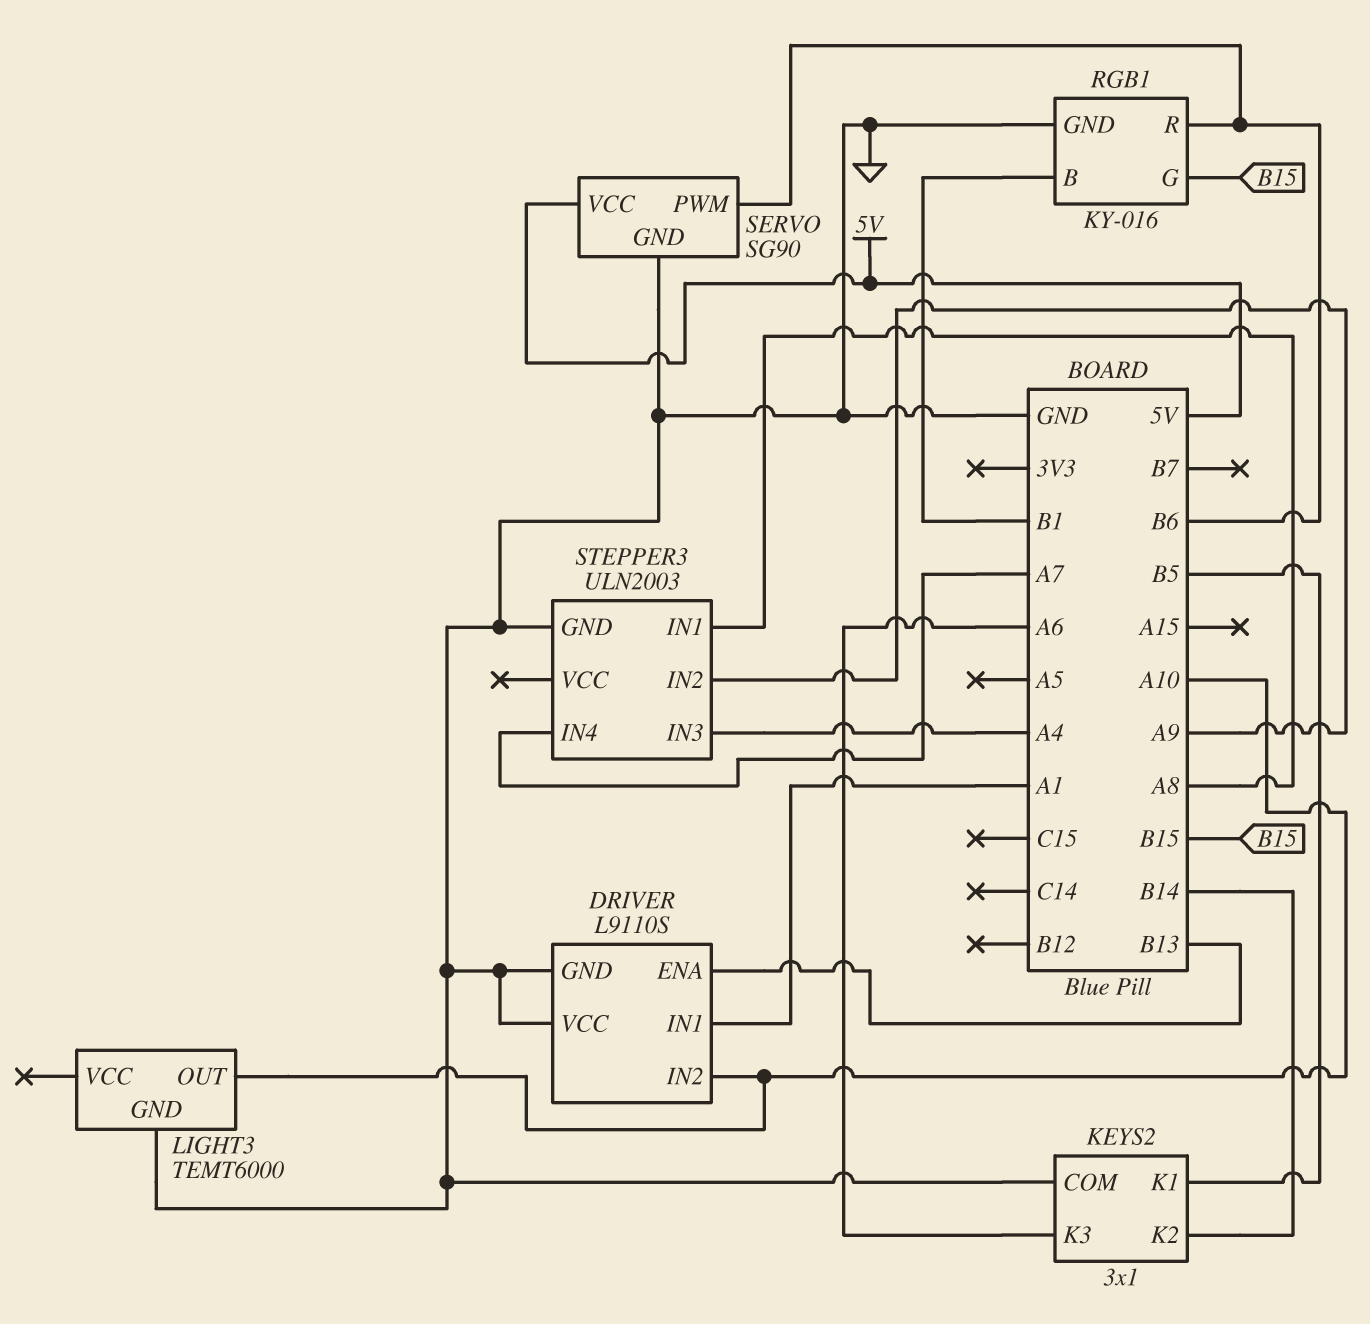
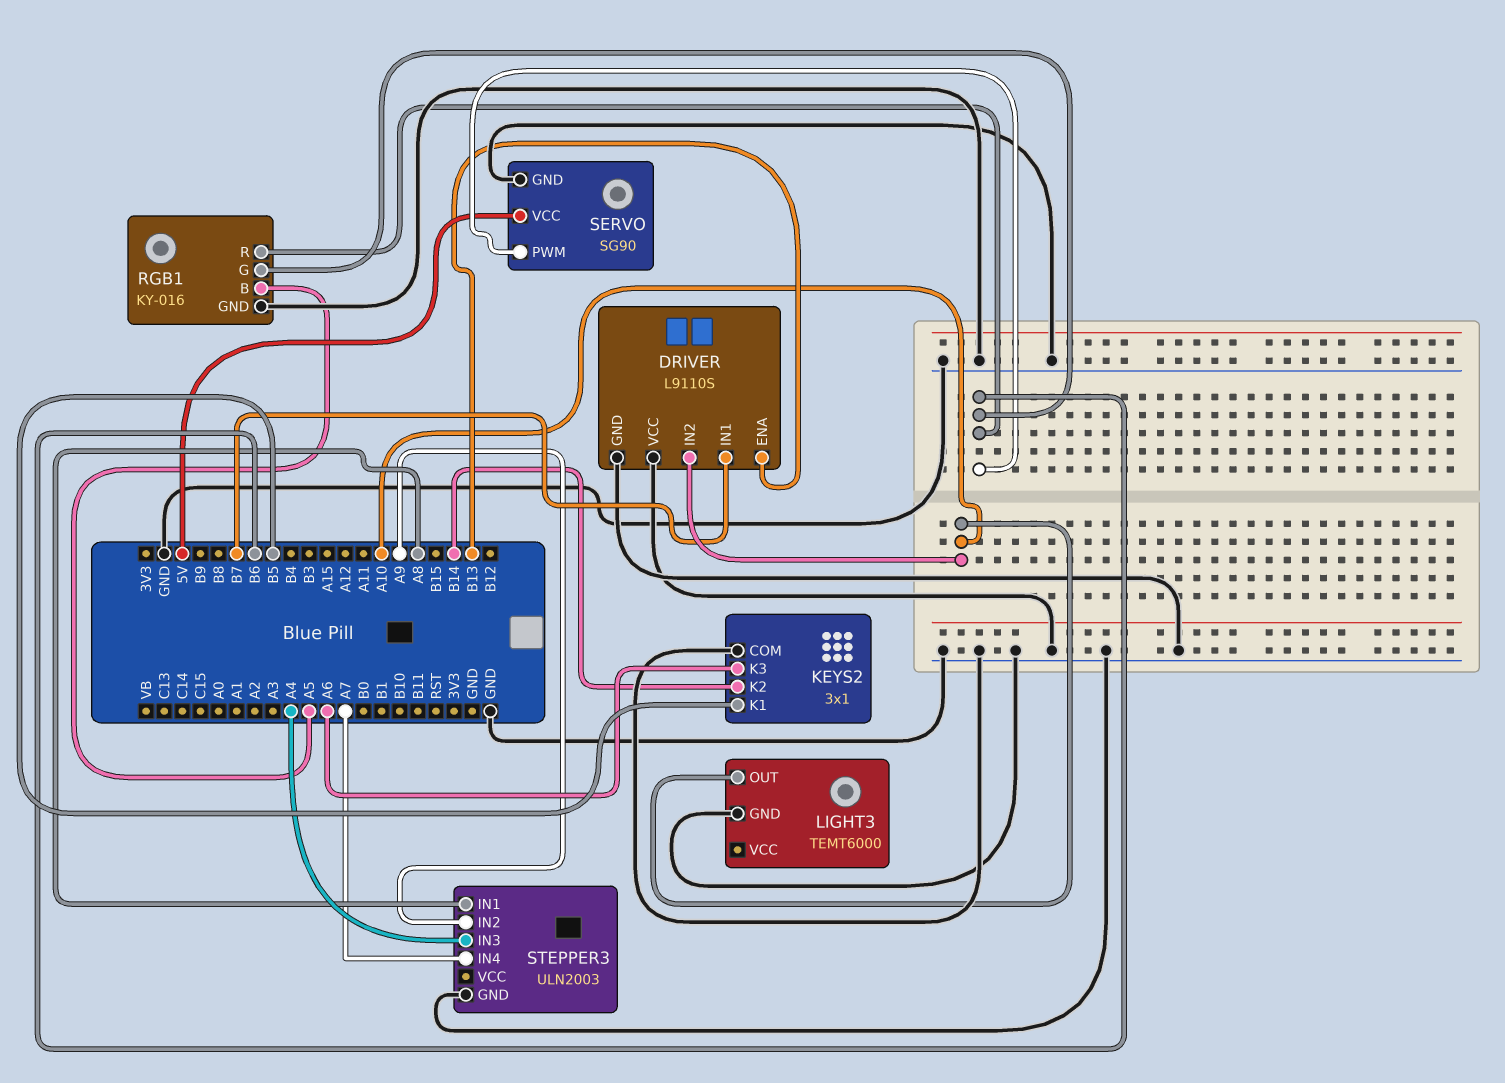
DRIVER pin IN1: A1 -> B7
RGB1 pin B: B1 -> A5
RGB1 pin G: B15 -> B6

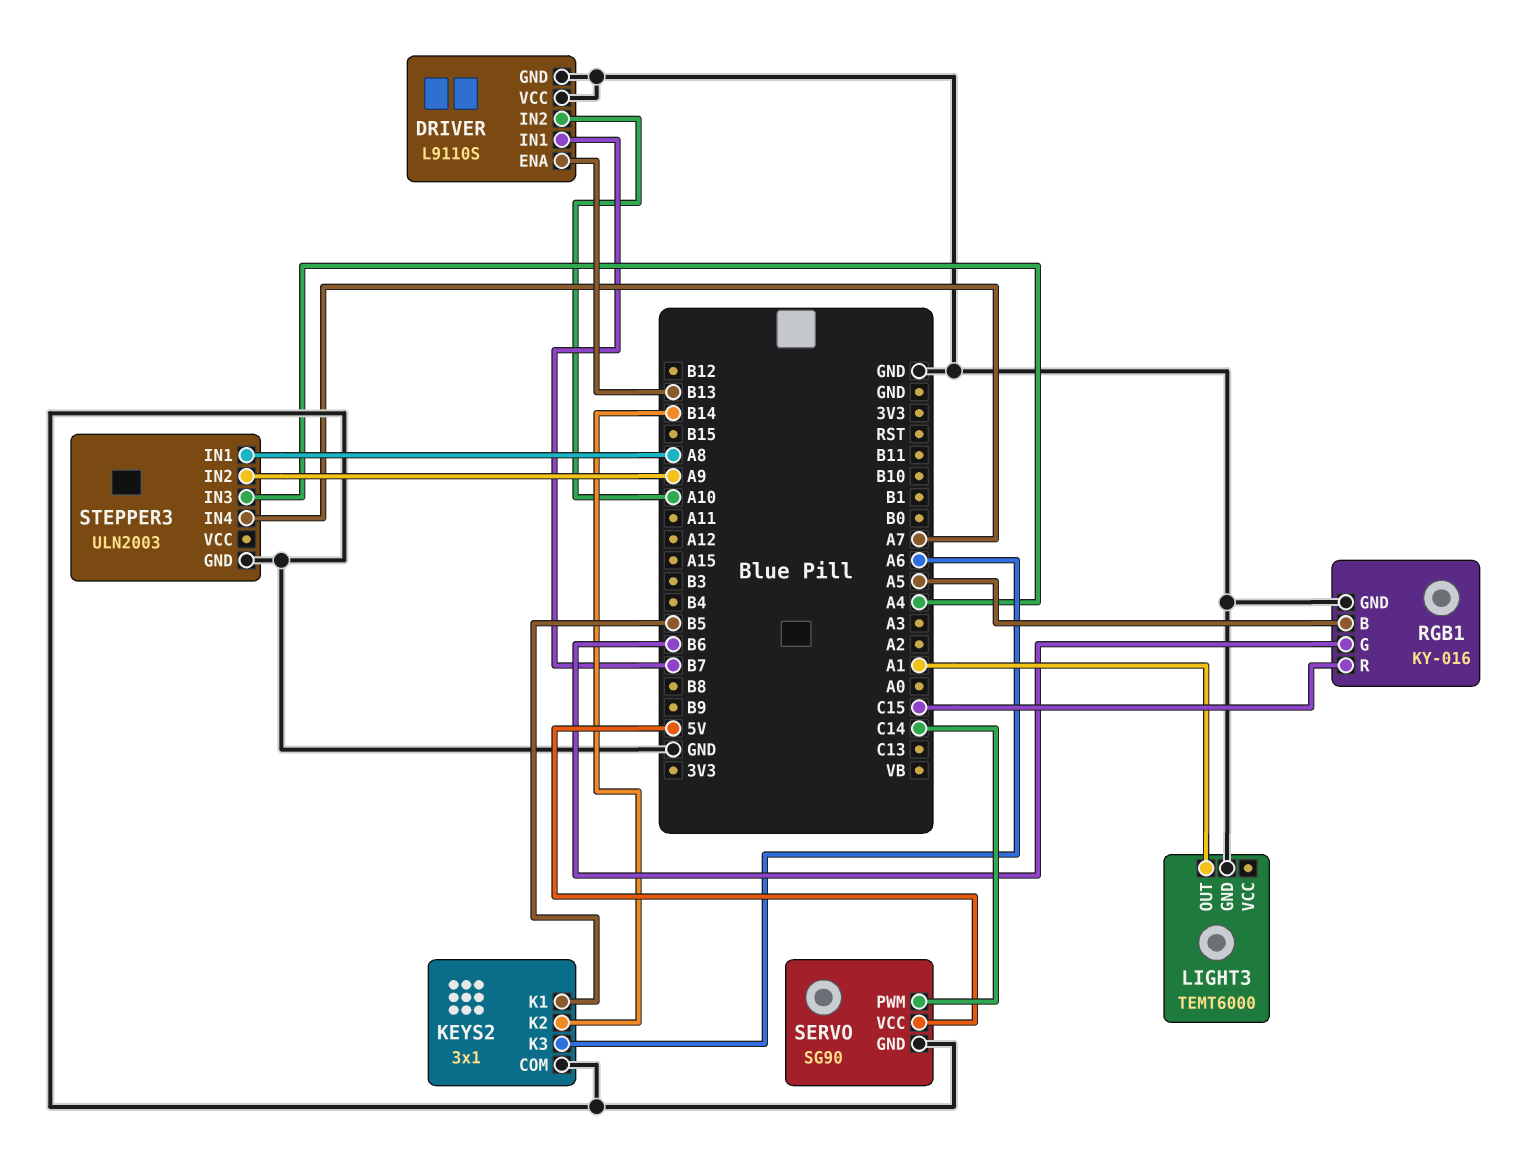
LIGHT3 pin OUT: A10 -> A1
RGB1 pin R: B6 -> C15
SERVO pin PWM: B6 -> C14

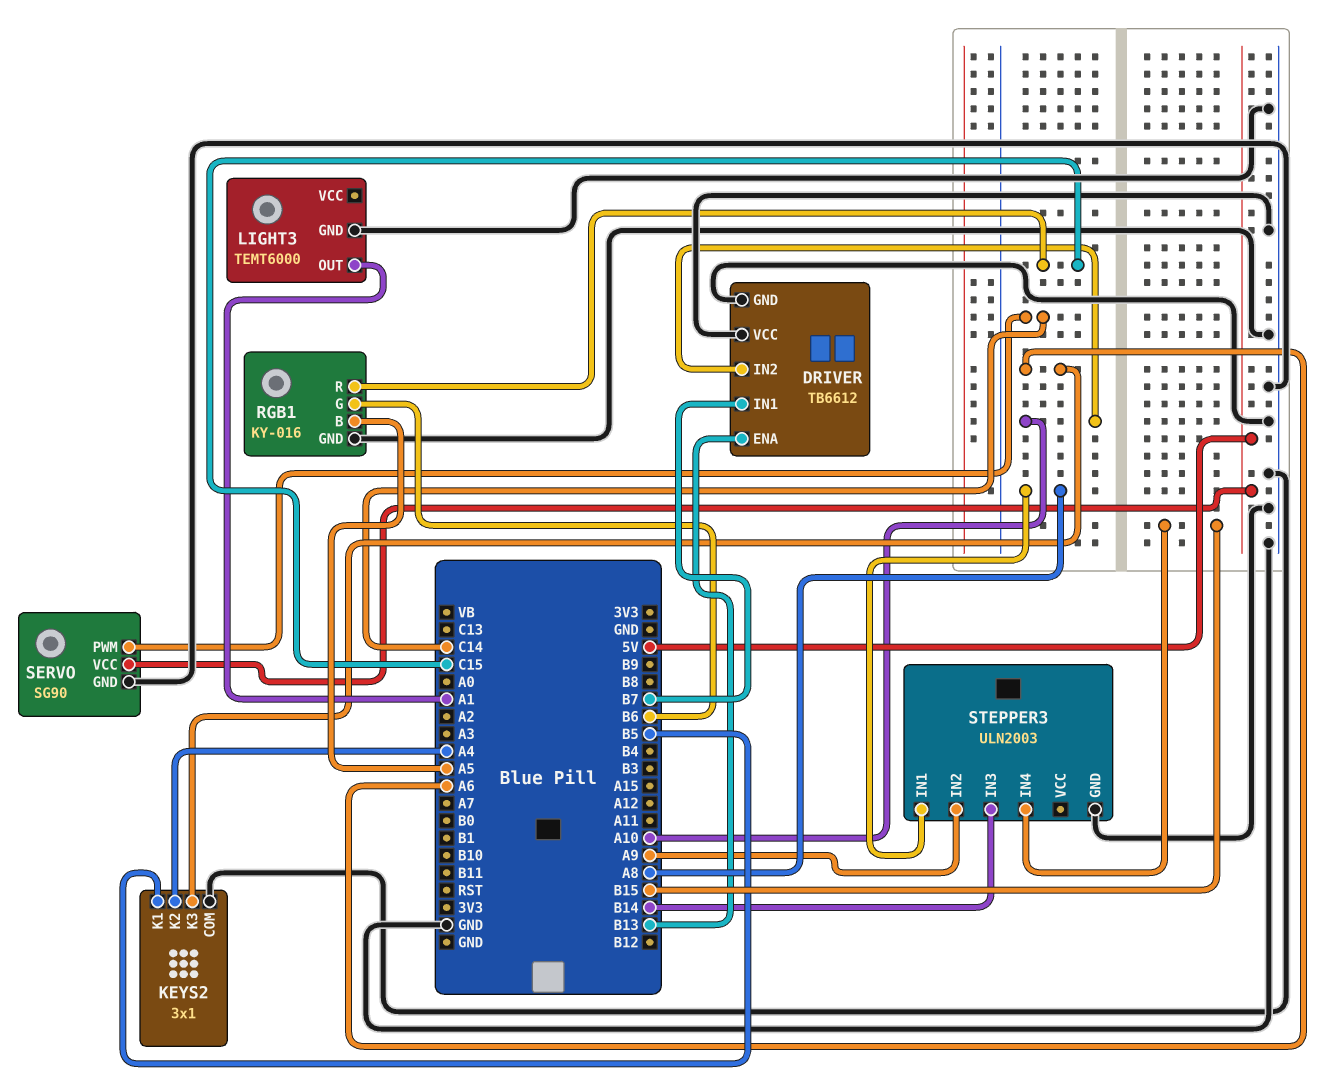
DRIVER: L9110S -> TB6612
KEYS2 pin K2: B14 -> A4
STEPPER3 pin IN3: A4 -> B14
STEPPER3 pin IN4: A7 -> B15

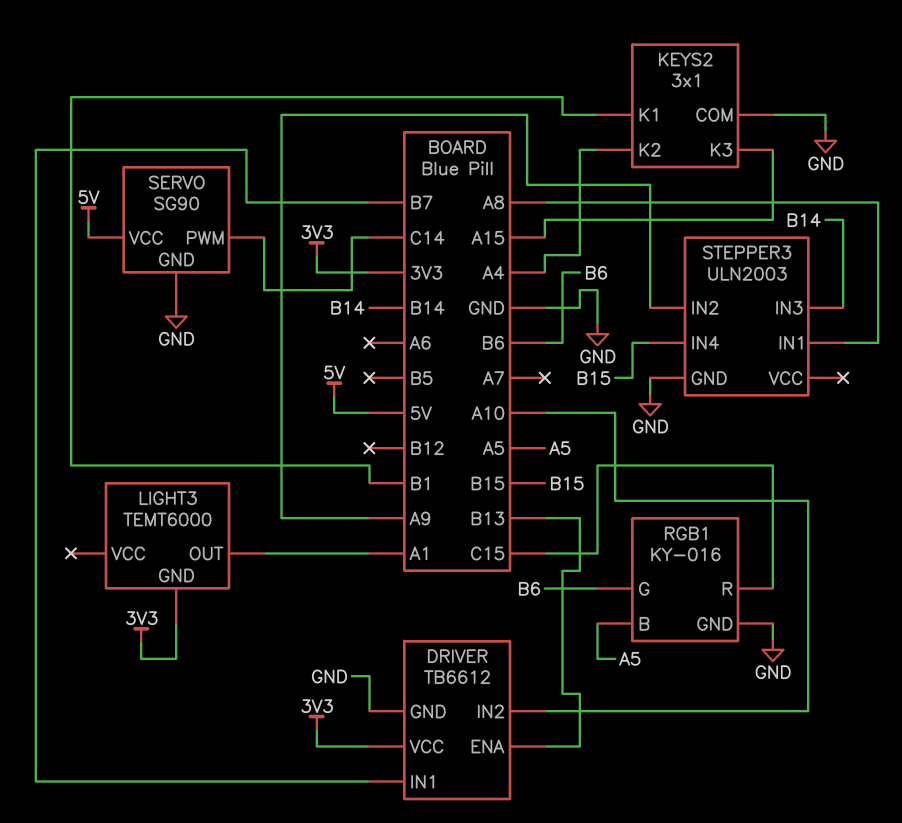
DRIVER pin VCC: GND -> 3V3
KEYS2 pin K1: B5 -> B1
KEYS2 pin K3: A6 -> A15
LIGHT3 pin GND: GND -> 3V3

